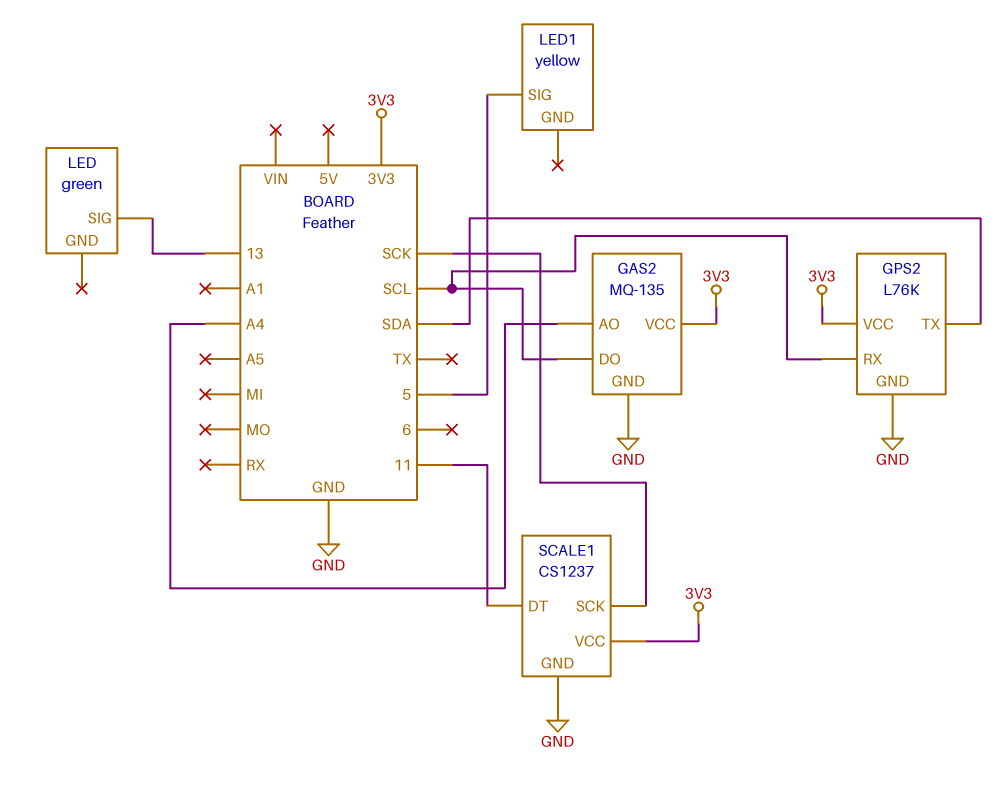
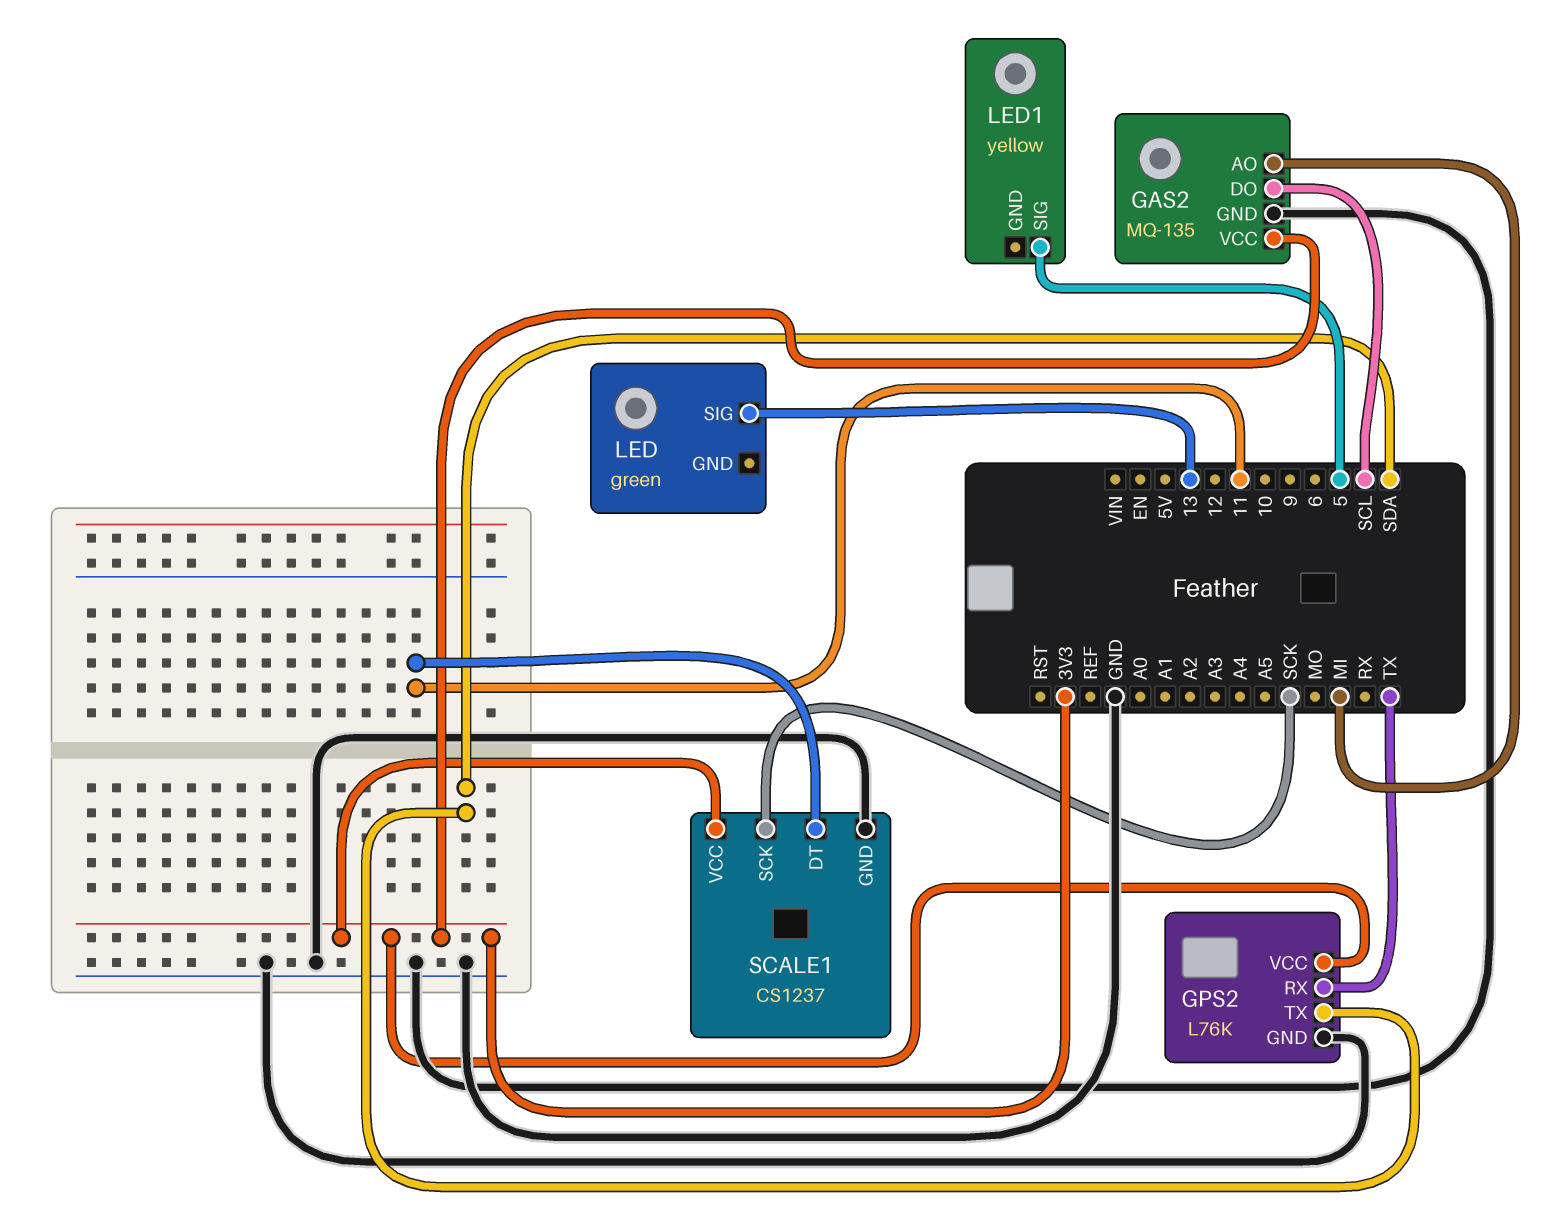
GAS2 pin AO: A4 -> MI
GPS2 pin RX: SCL -> TX

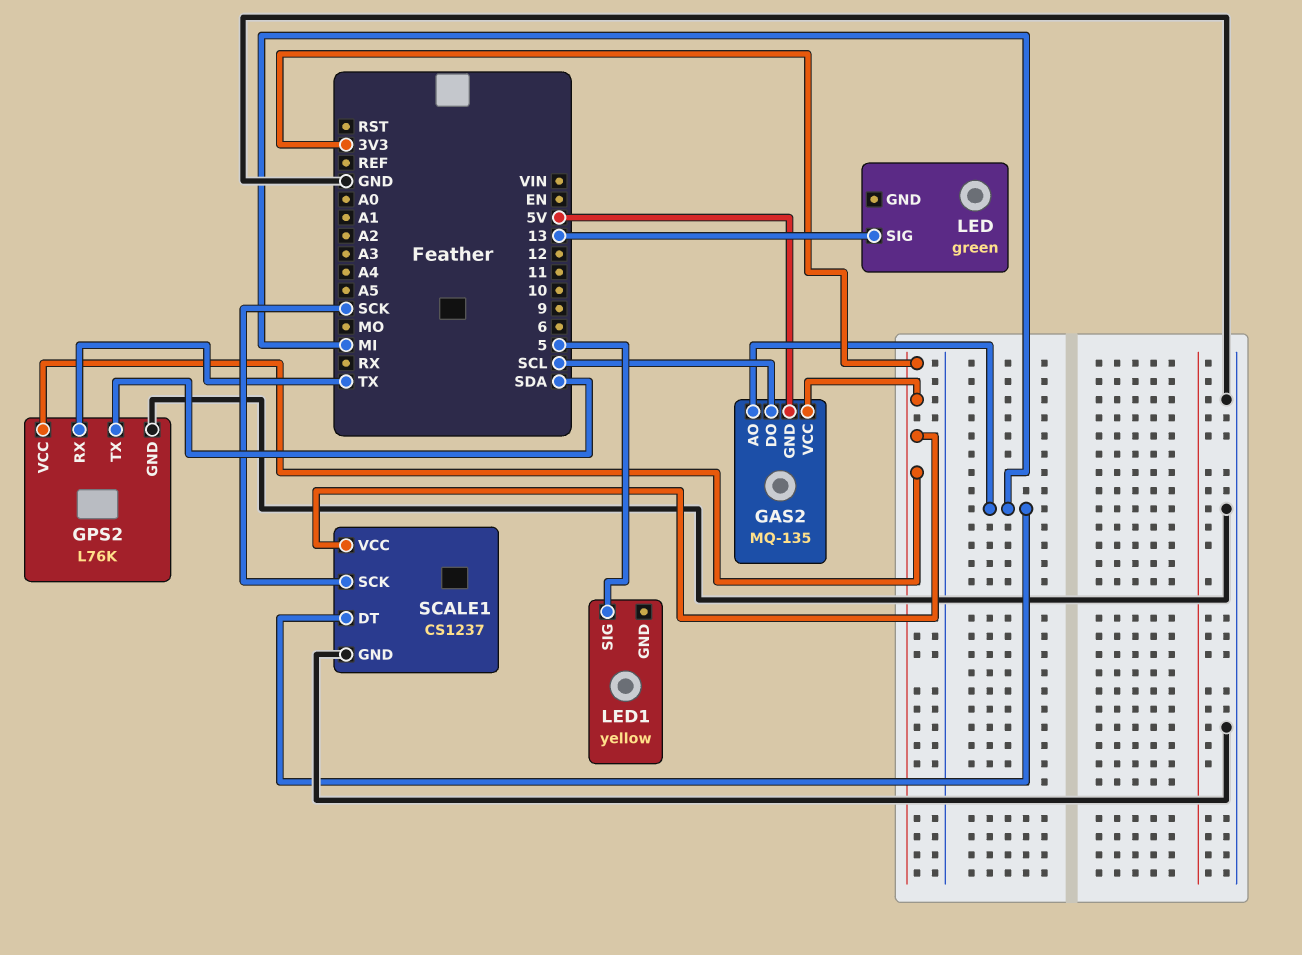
GAS2 pin GND: GND -> 5V
SCALE1 pin DT: 11 -> MI

